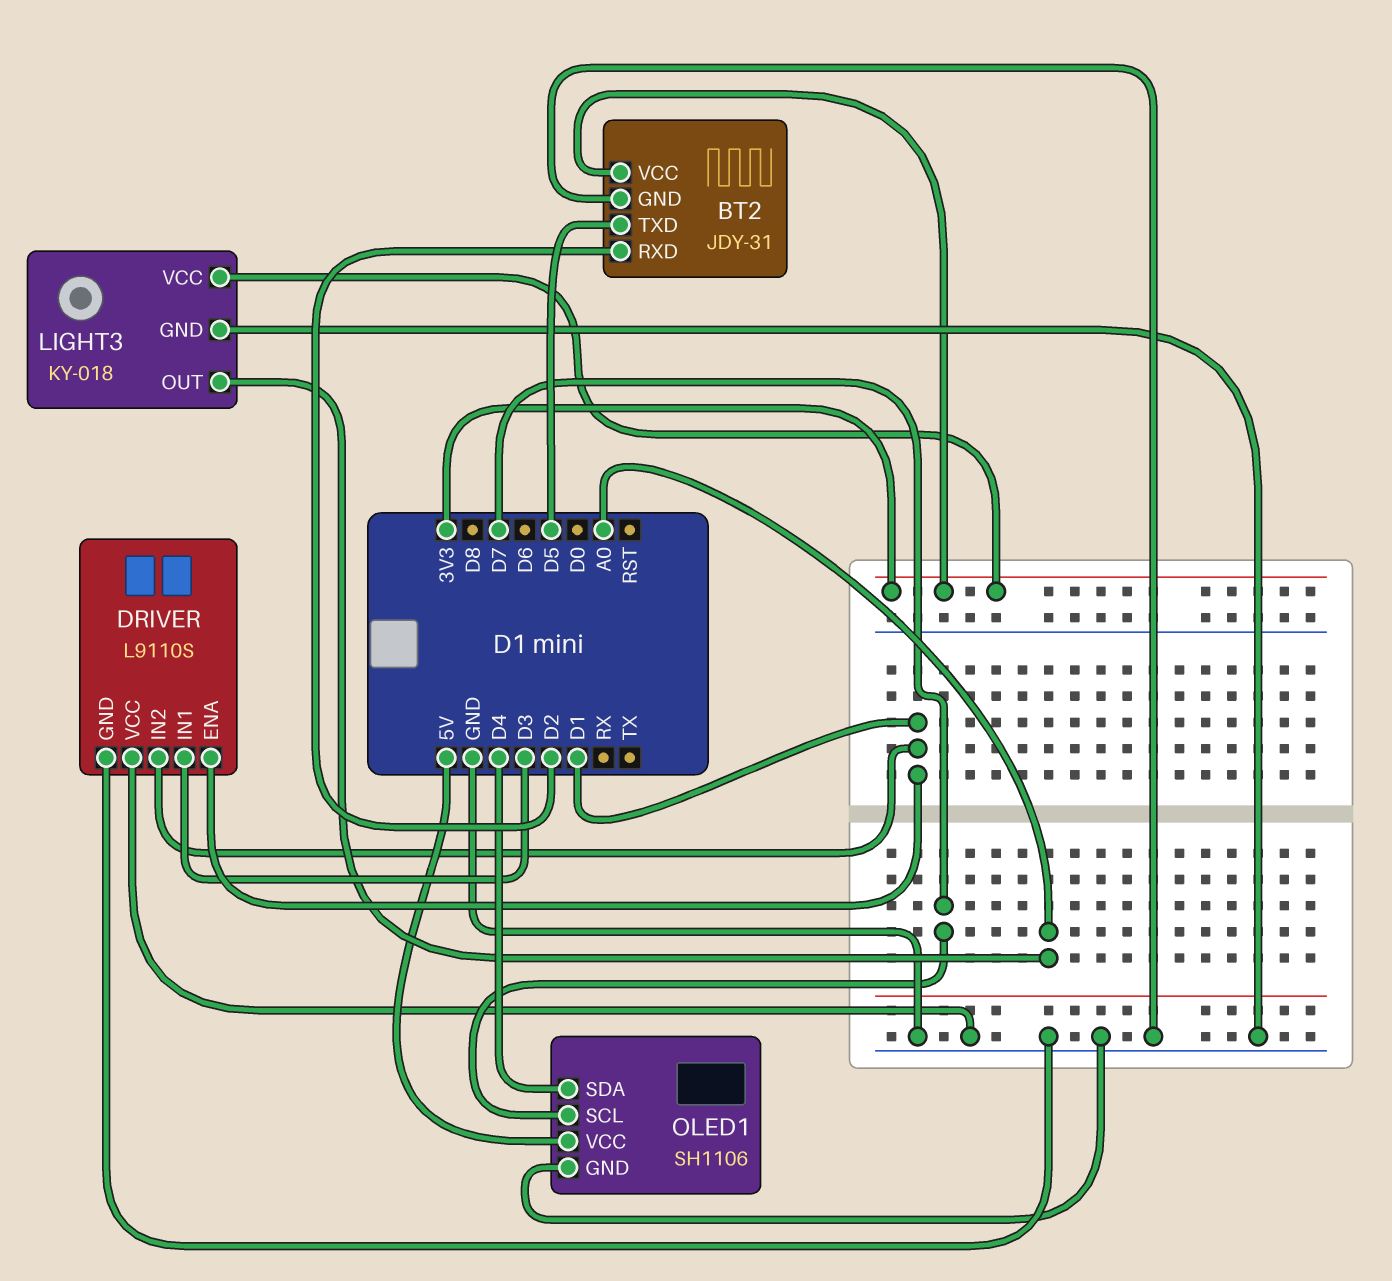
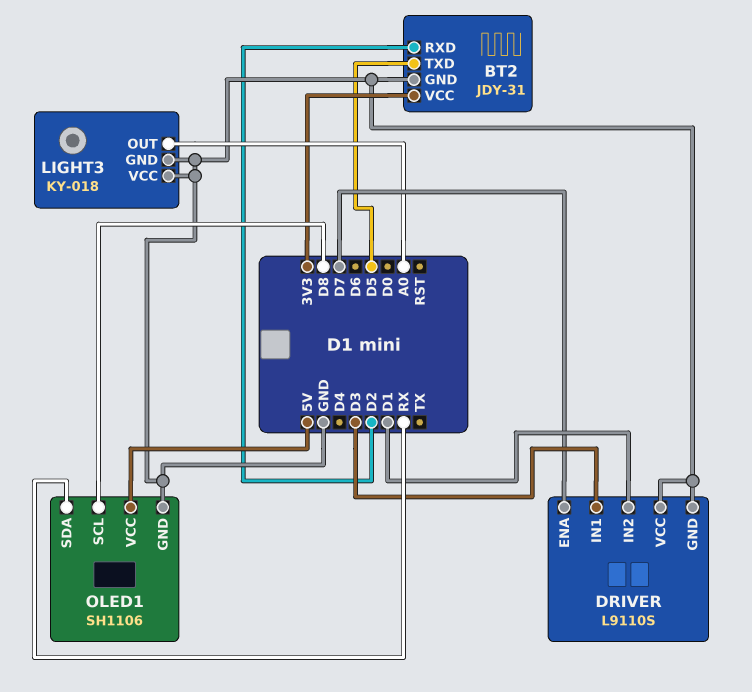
DRIVER pin ENA: D1 -> D7
LIGHT3 pin VCC: 3V3 -> GND
OLED1 pin SCL: D7 -> D8
OLED1 pin SDA: D4 -> RX

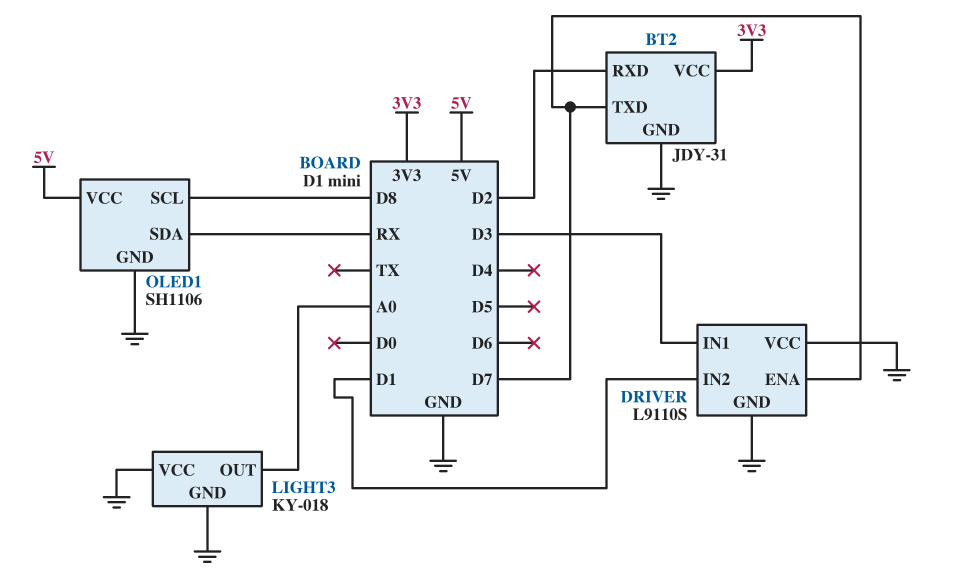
BT2 pin TXD: D5 -> D7

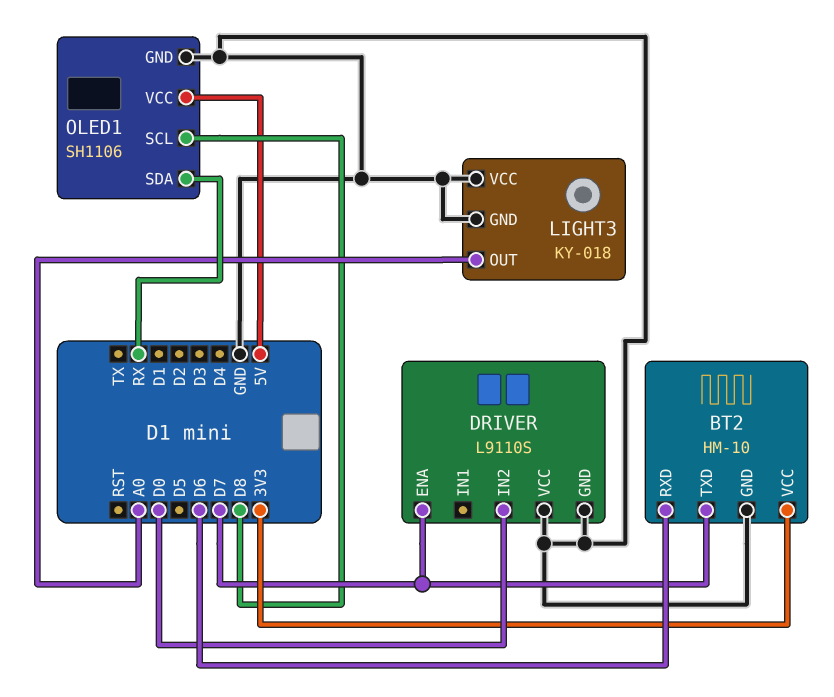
BT2: JDY-31 -> HM-10
BT2 pin RXD: D2 -> D6
DRIVER pin IN1: D3 -> none
DRIVER pin IN2: D1 -> D0

